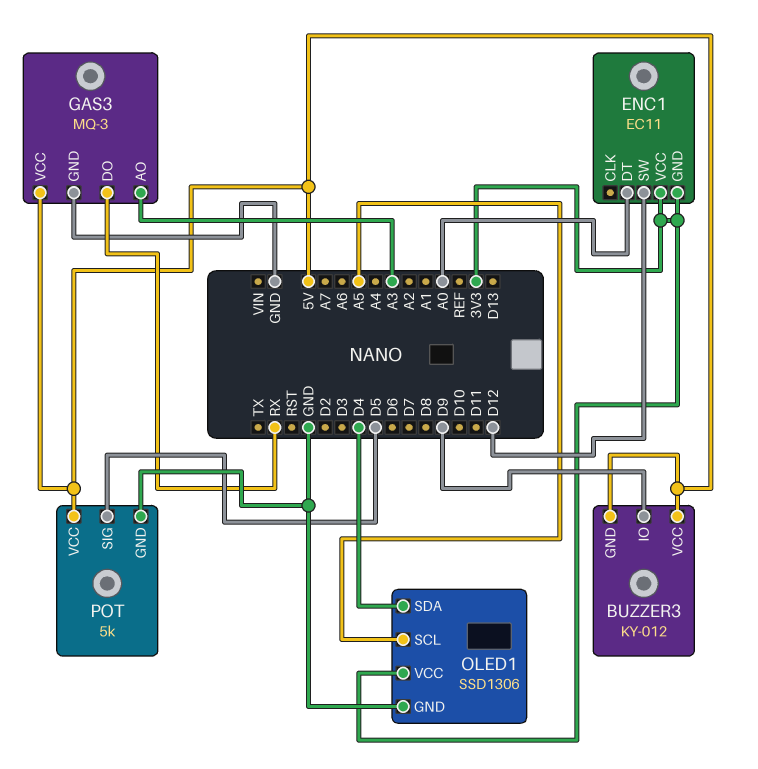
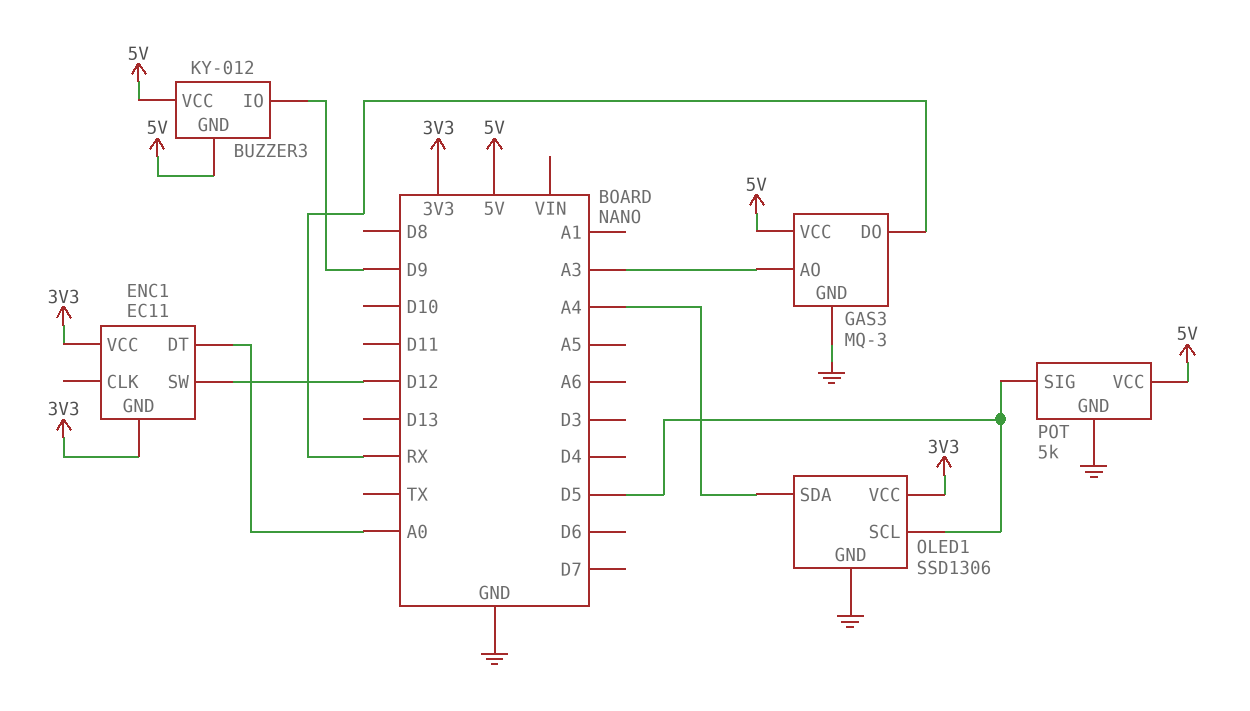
OLED1 pin SCL: A5 -> D5
OLED1 pin SDA: D4 -> A4

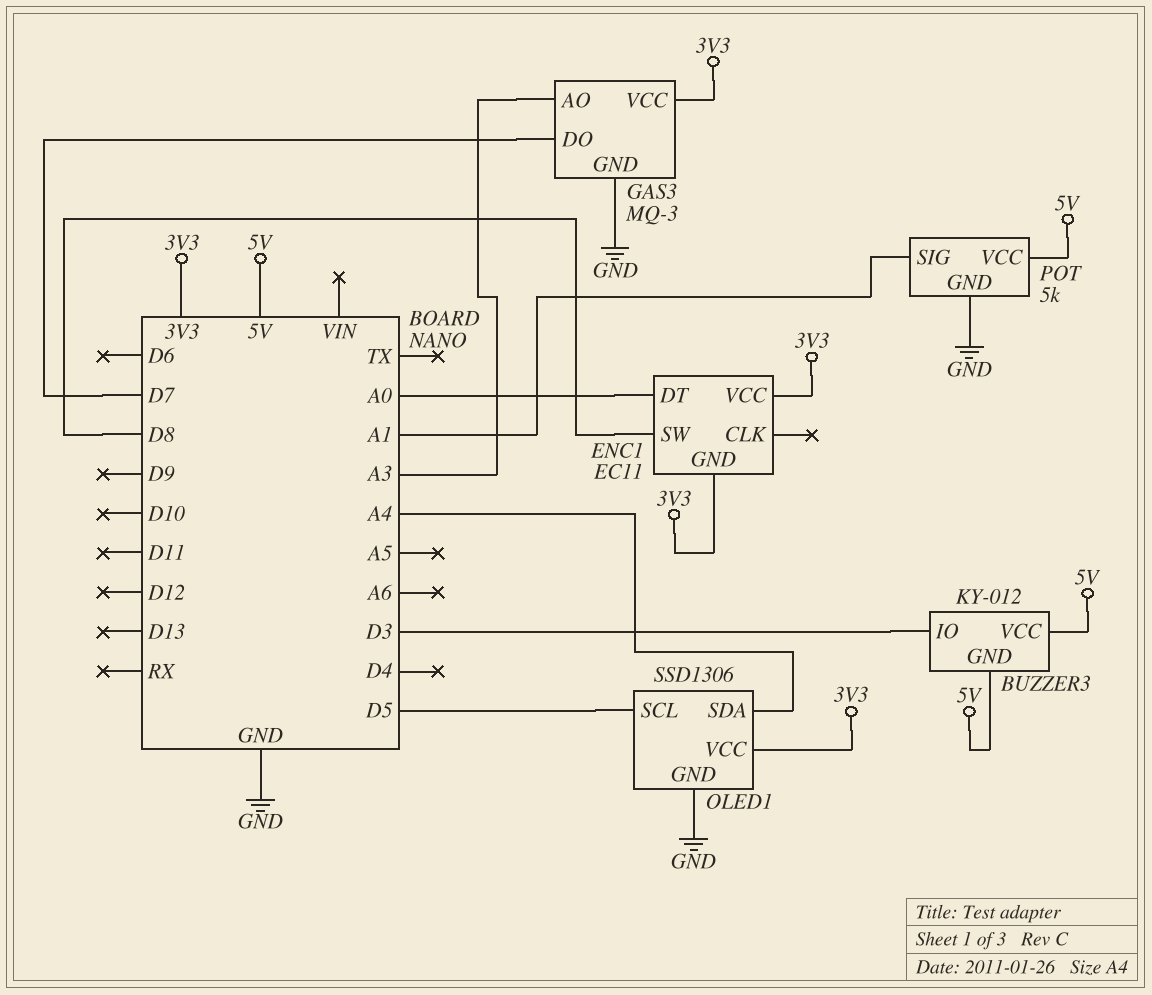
BUZZER3 pin IO: D9 -> D3
ENC1 pin SW: D12 -> D8
GAS3 pin DO: RX -> D7
GAS3 pin VCC: 5V -> 3V3
POT pin SIG: D5 -> A1

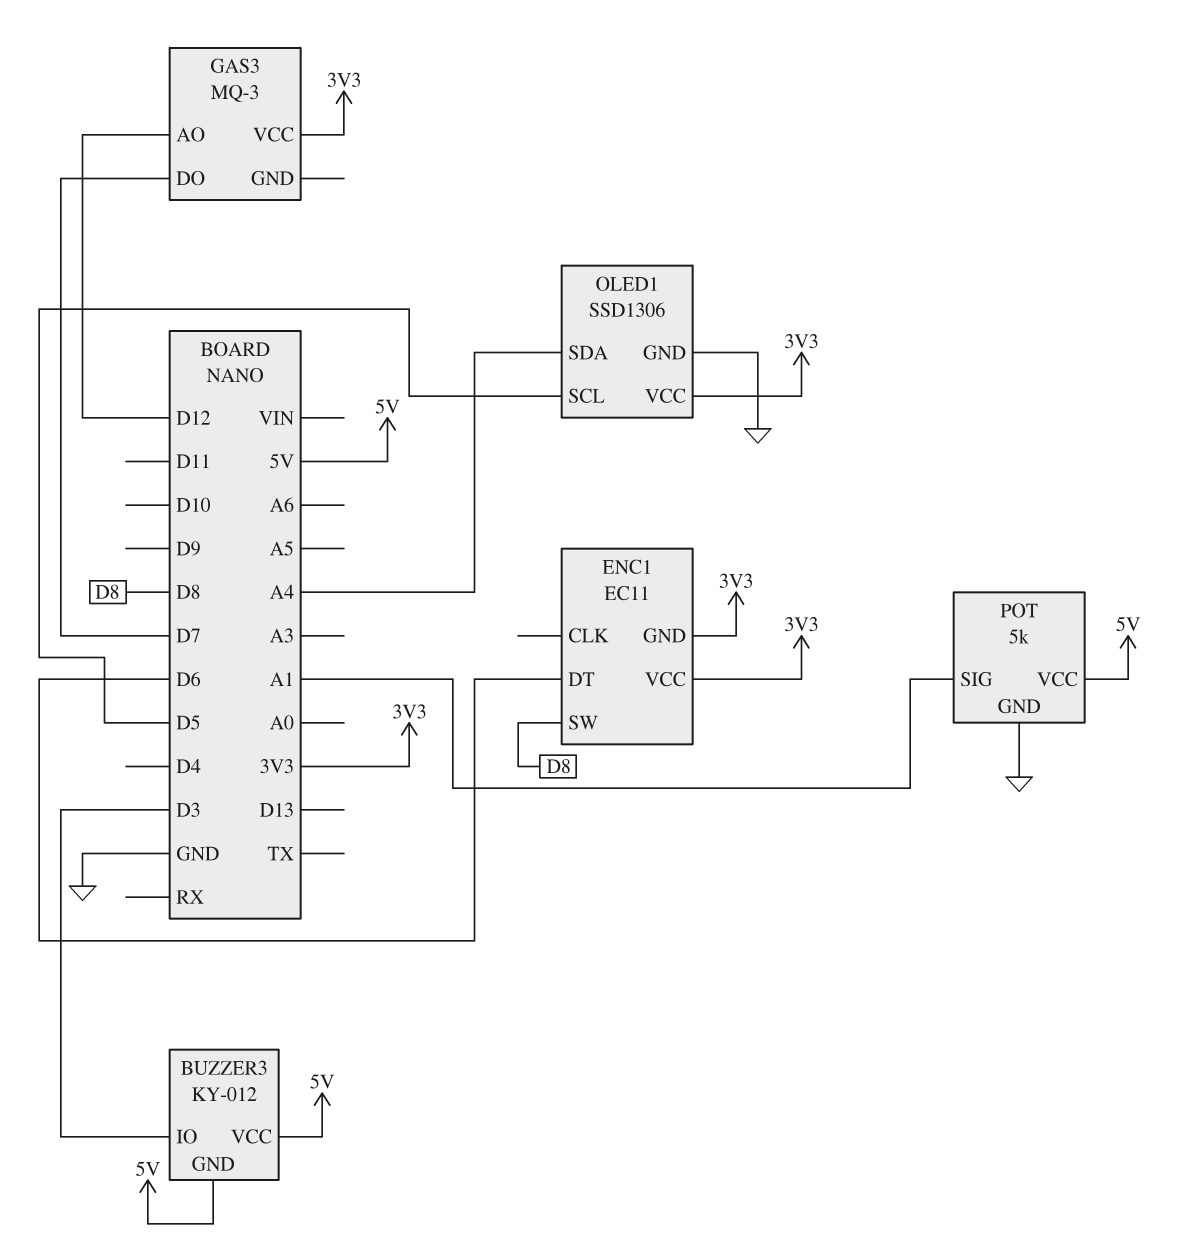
ENC1 pin DT: A0 -> D6
GAS3 pin AO: A3 -> D12
GAS3 pin GND: GND -> none

